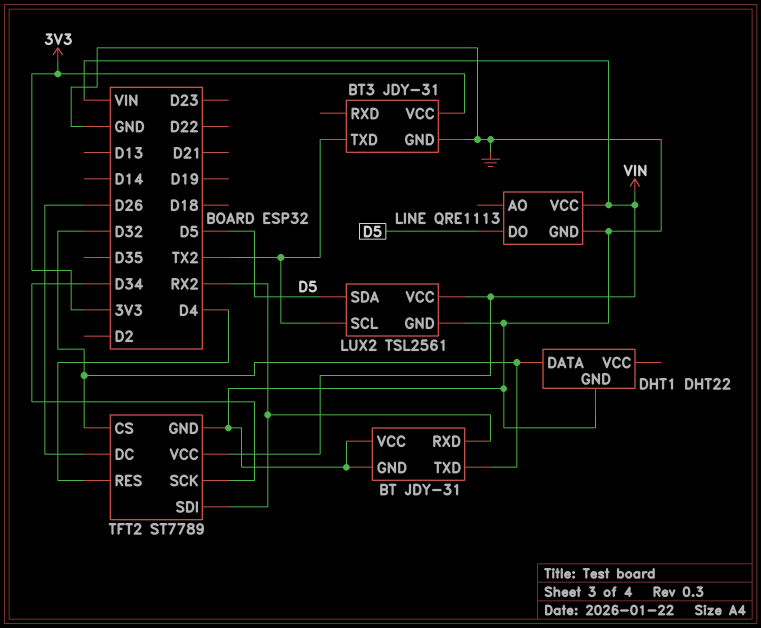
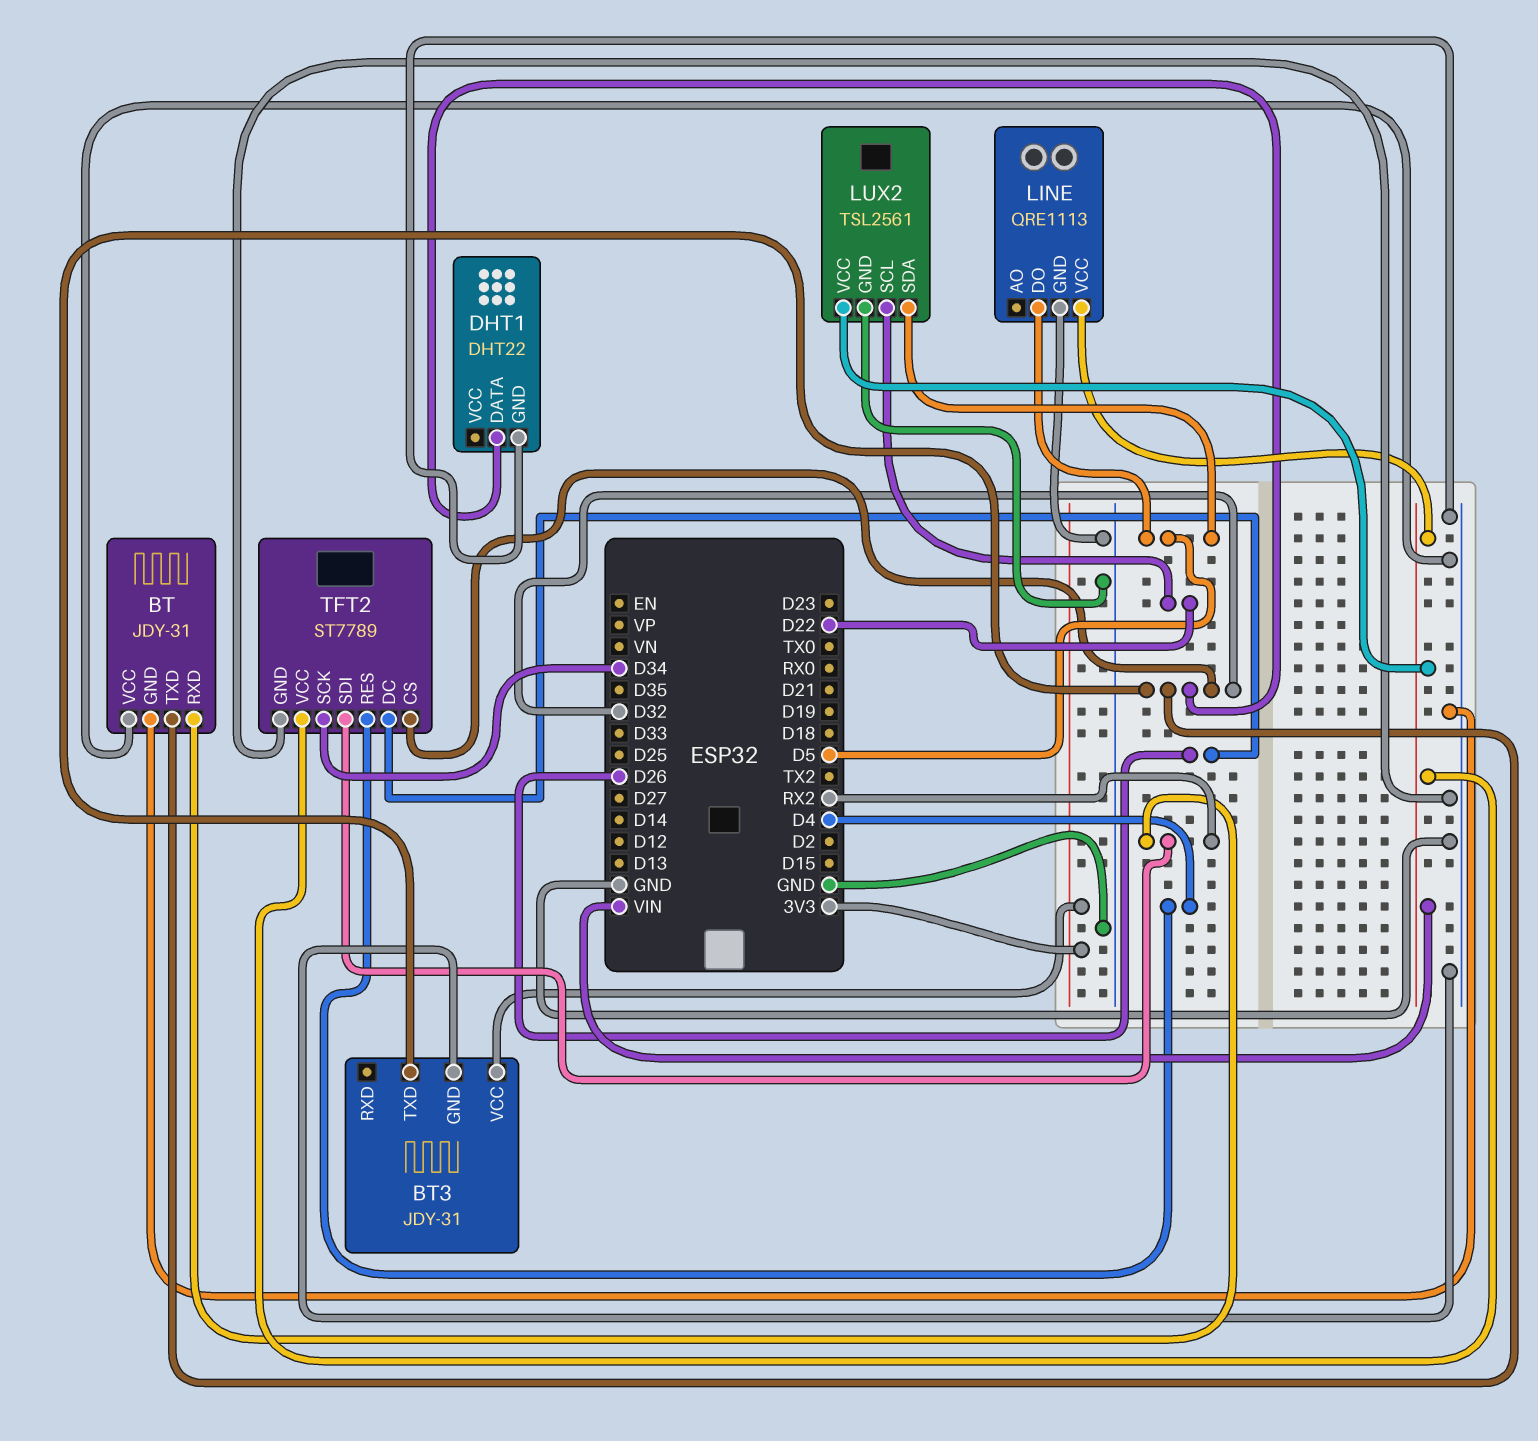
BT3 pin TXD: TX2 -> D32
LUX2 pin SCL: TX2 -> D22

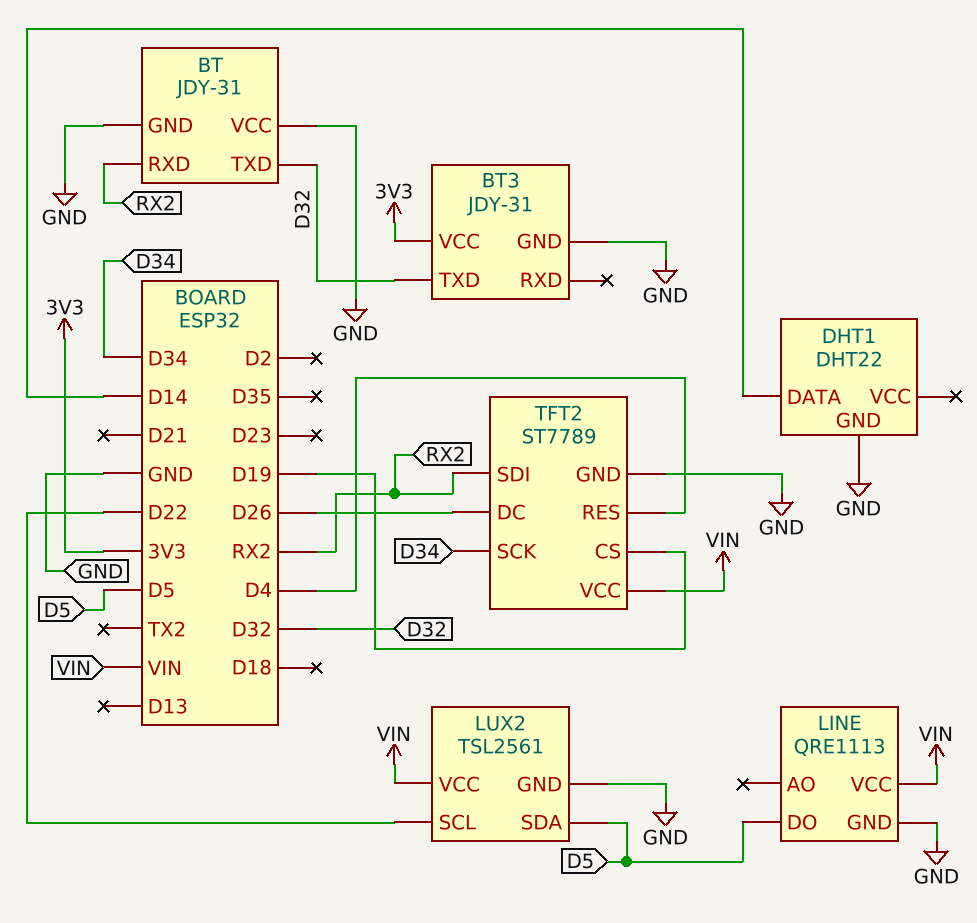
DHT1 pin DATA: D32 -> D14
TFT2 pin CS: D32 -> D19

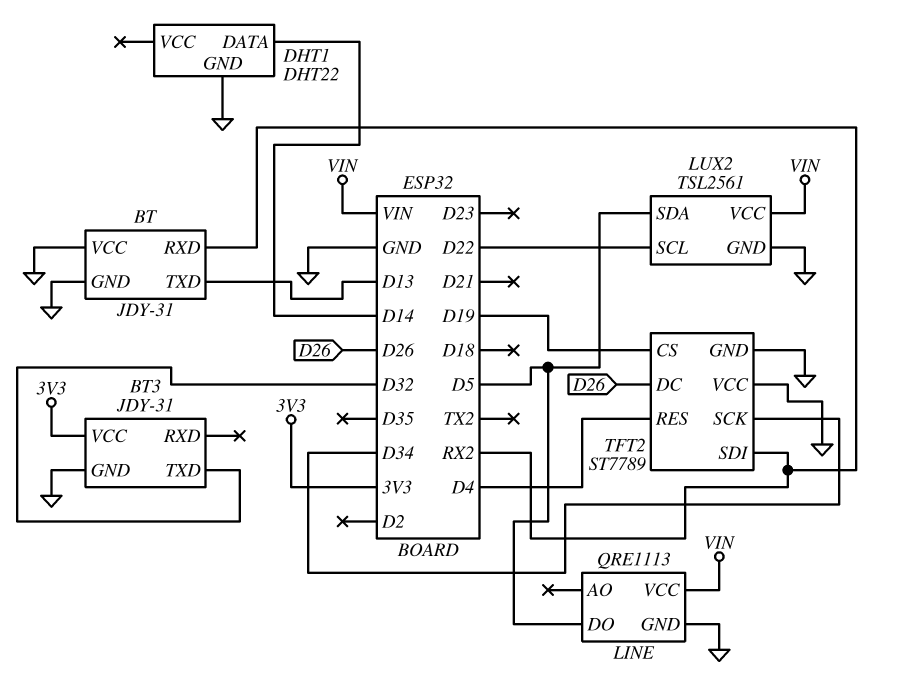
BT pin TXD: D32 -> D13
TFT2 pin VCC: VIN -> GND

